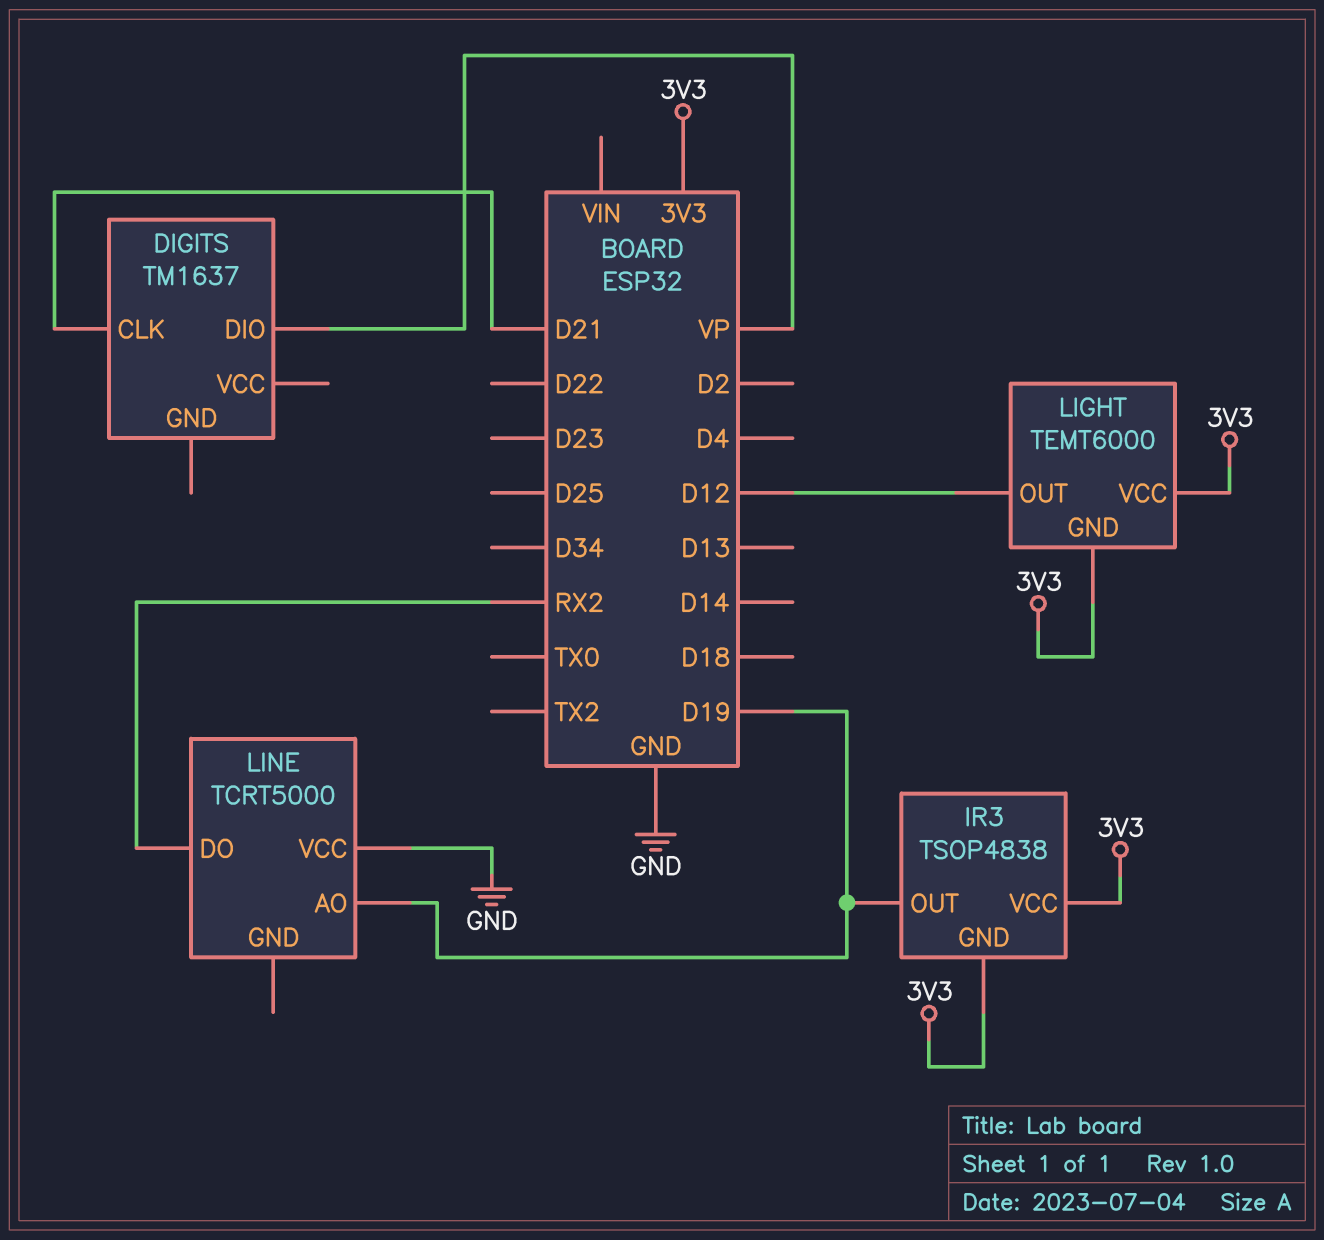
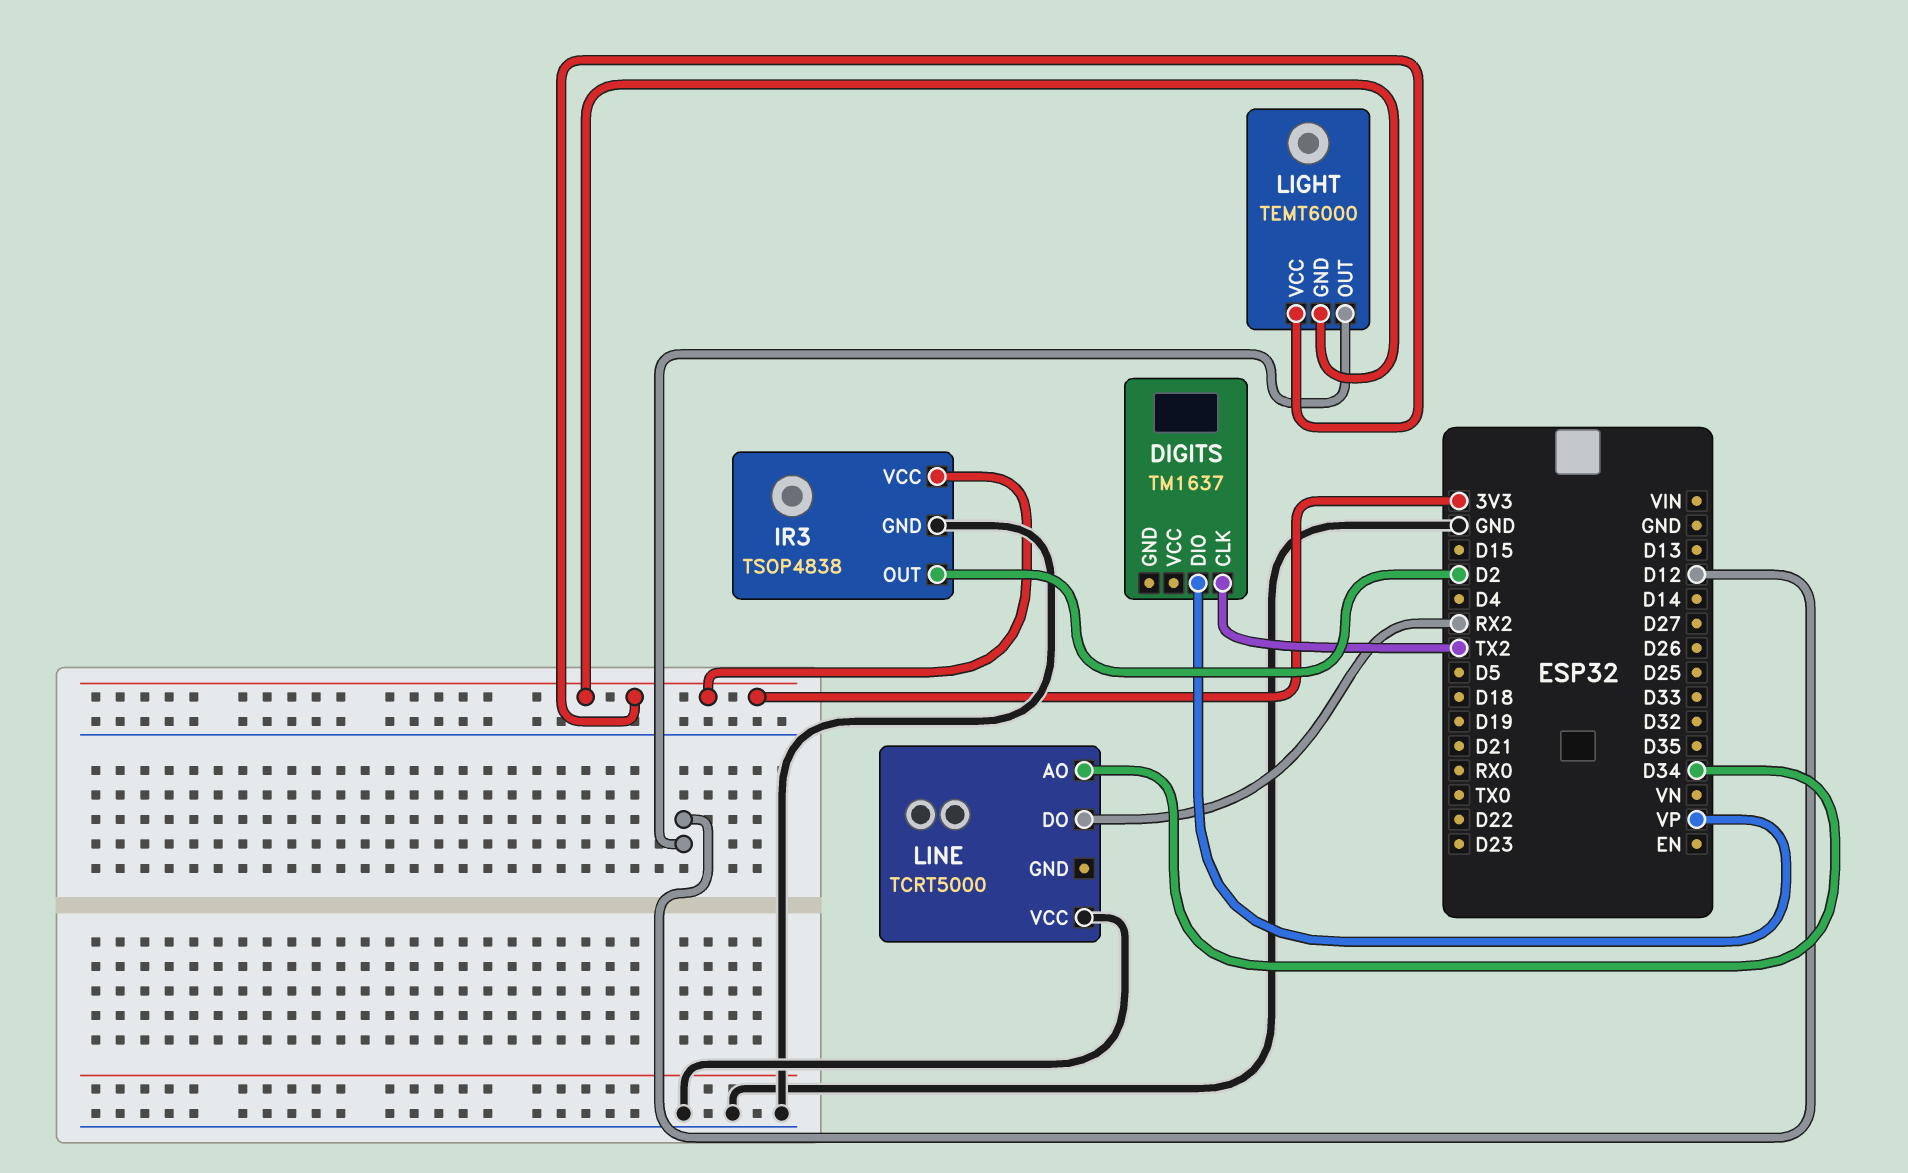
DIGITS pin CLK: D21 -> TX2
IR3 pin GND: 3V3 -> GND
IR3 pin OUT: D19 -> D2
LINE pin AO: D19 -> D34

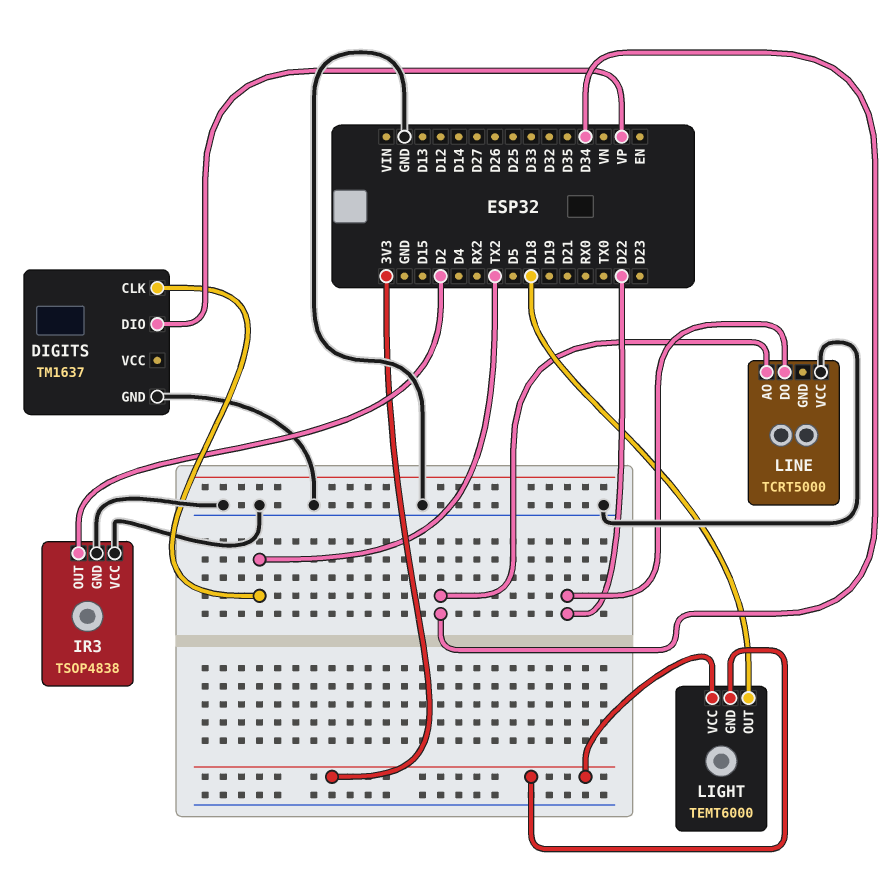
DIGITS pin GND: none -> GND
IR3 pin VCC: 3V3 -> GND
LIGHT pin OUT: D12 -> D18
LINE pin DO: RX2 -> D22

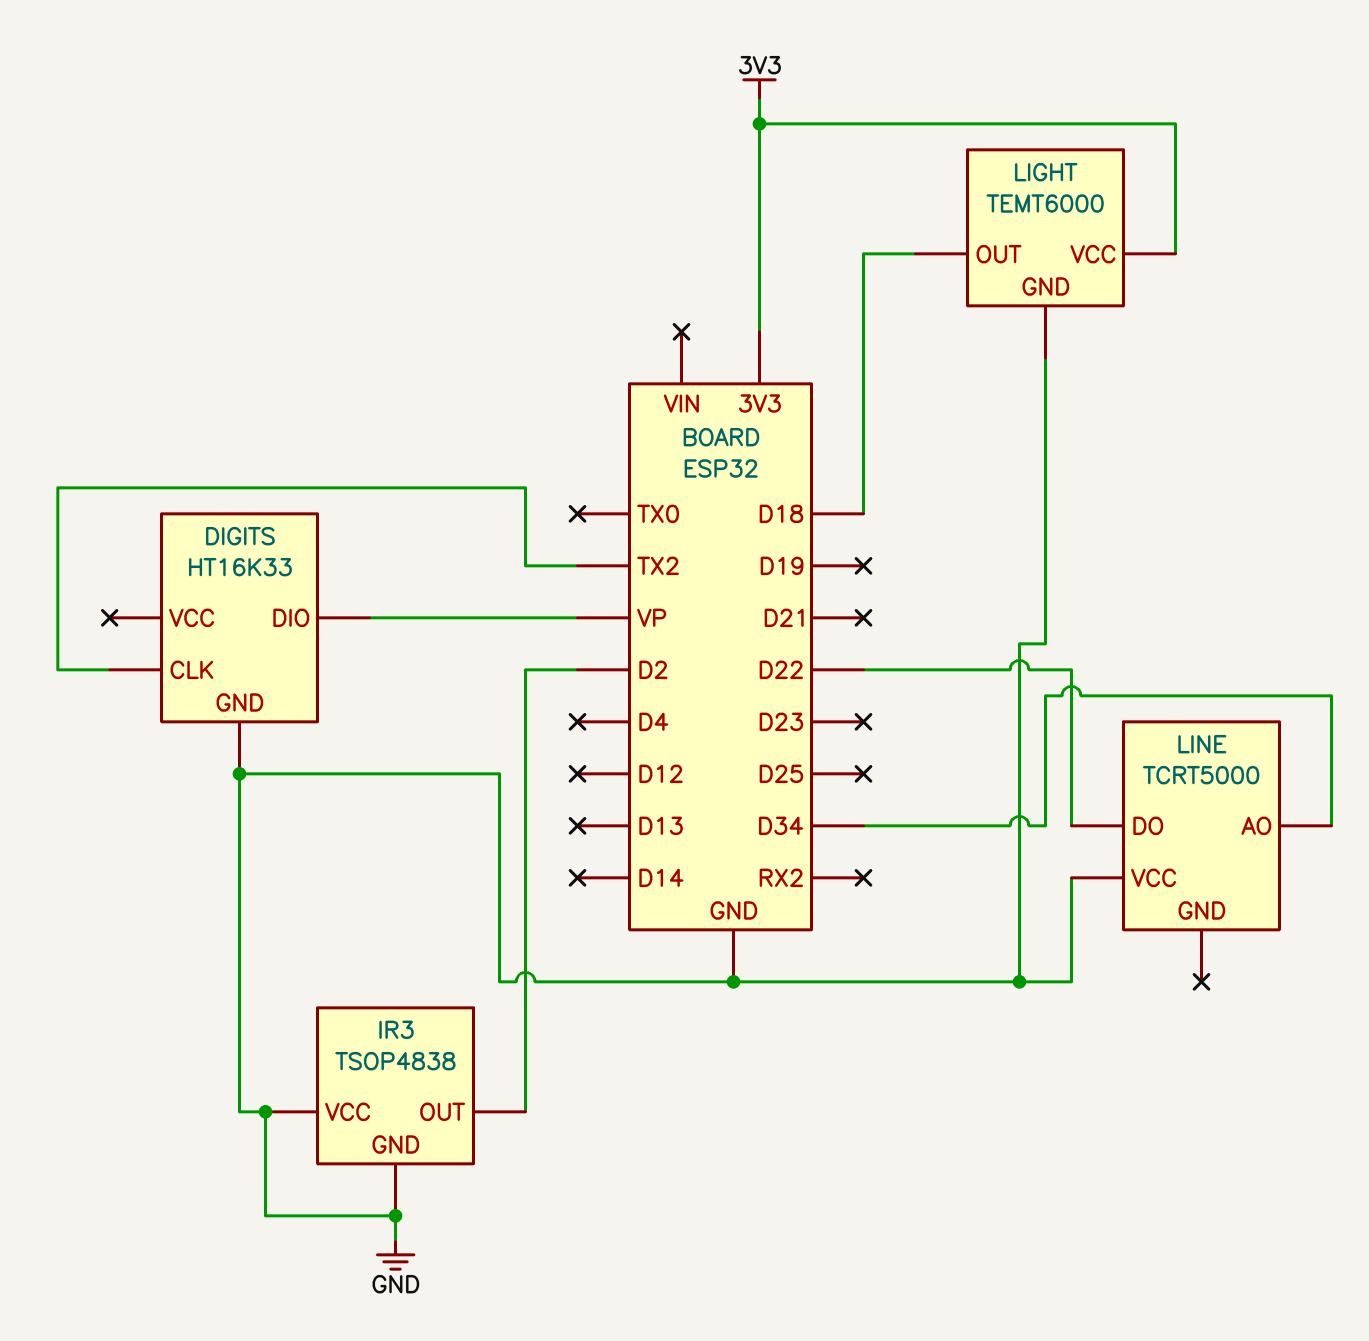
DIGITS: TM1637 -> HT16K33
LIGHT pin GND: 3V3 -> GND

